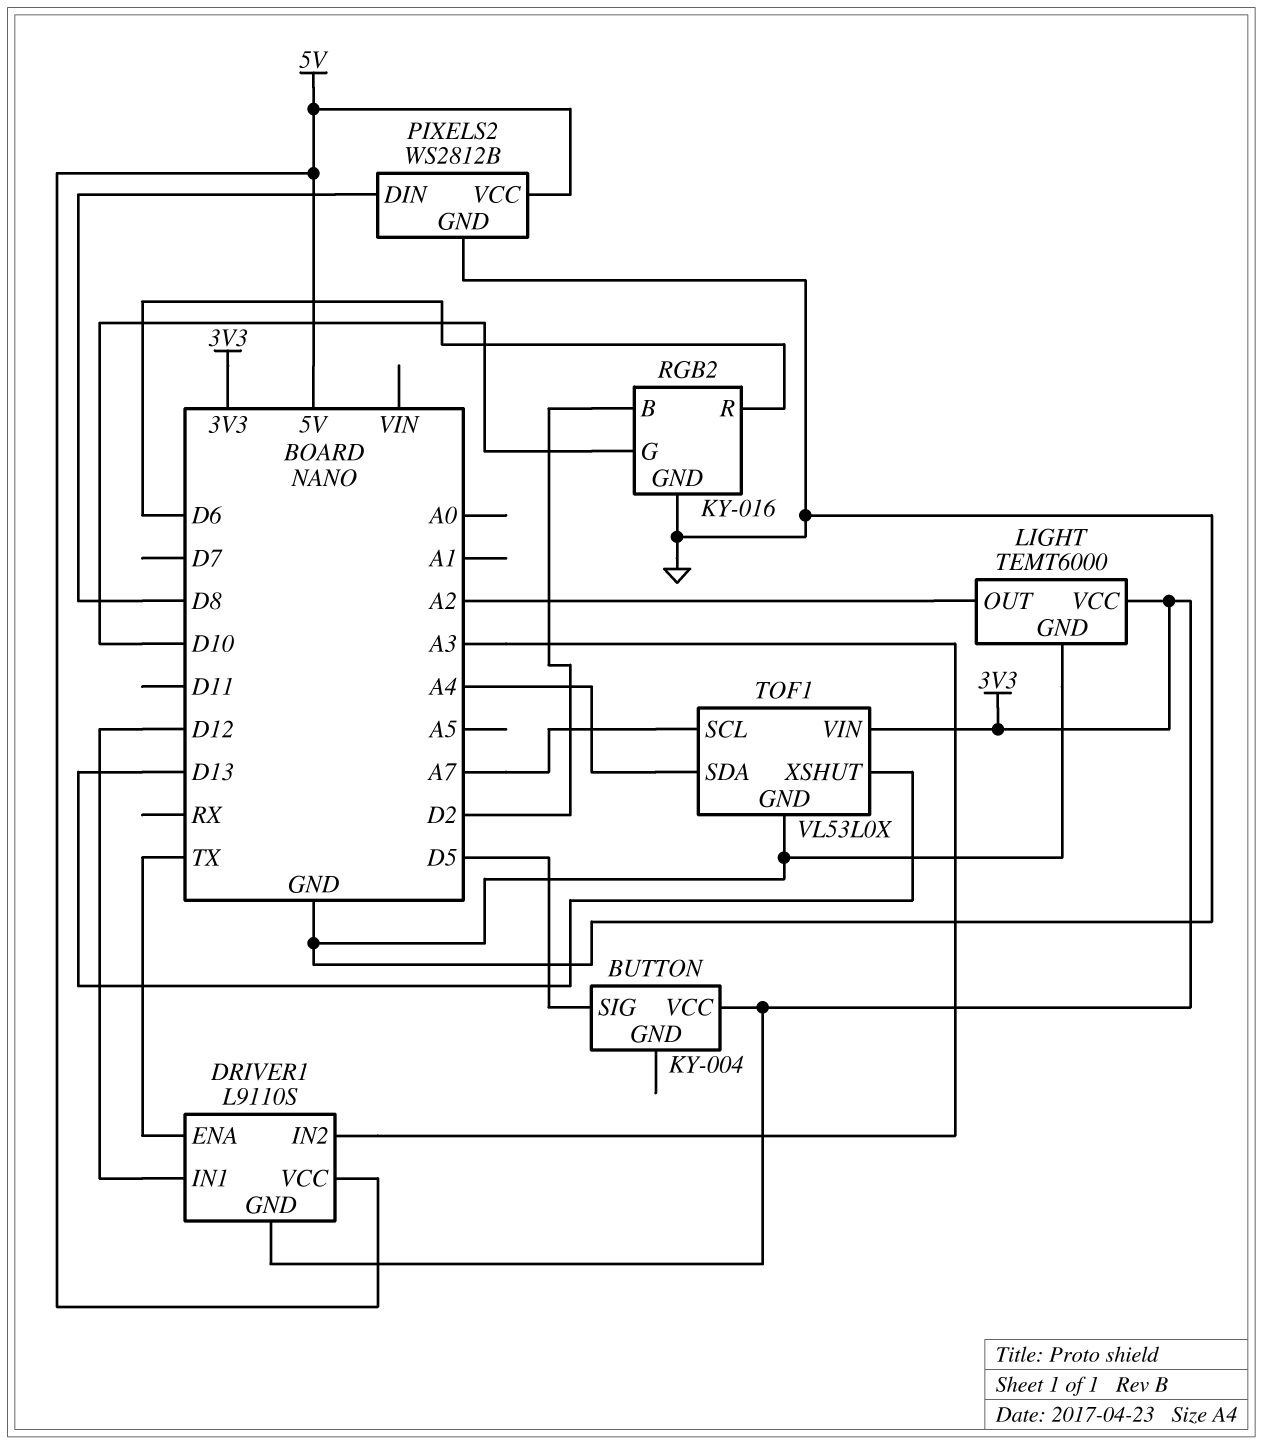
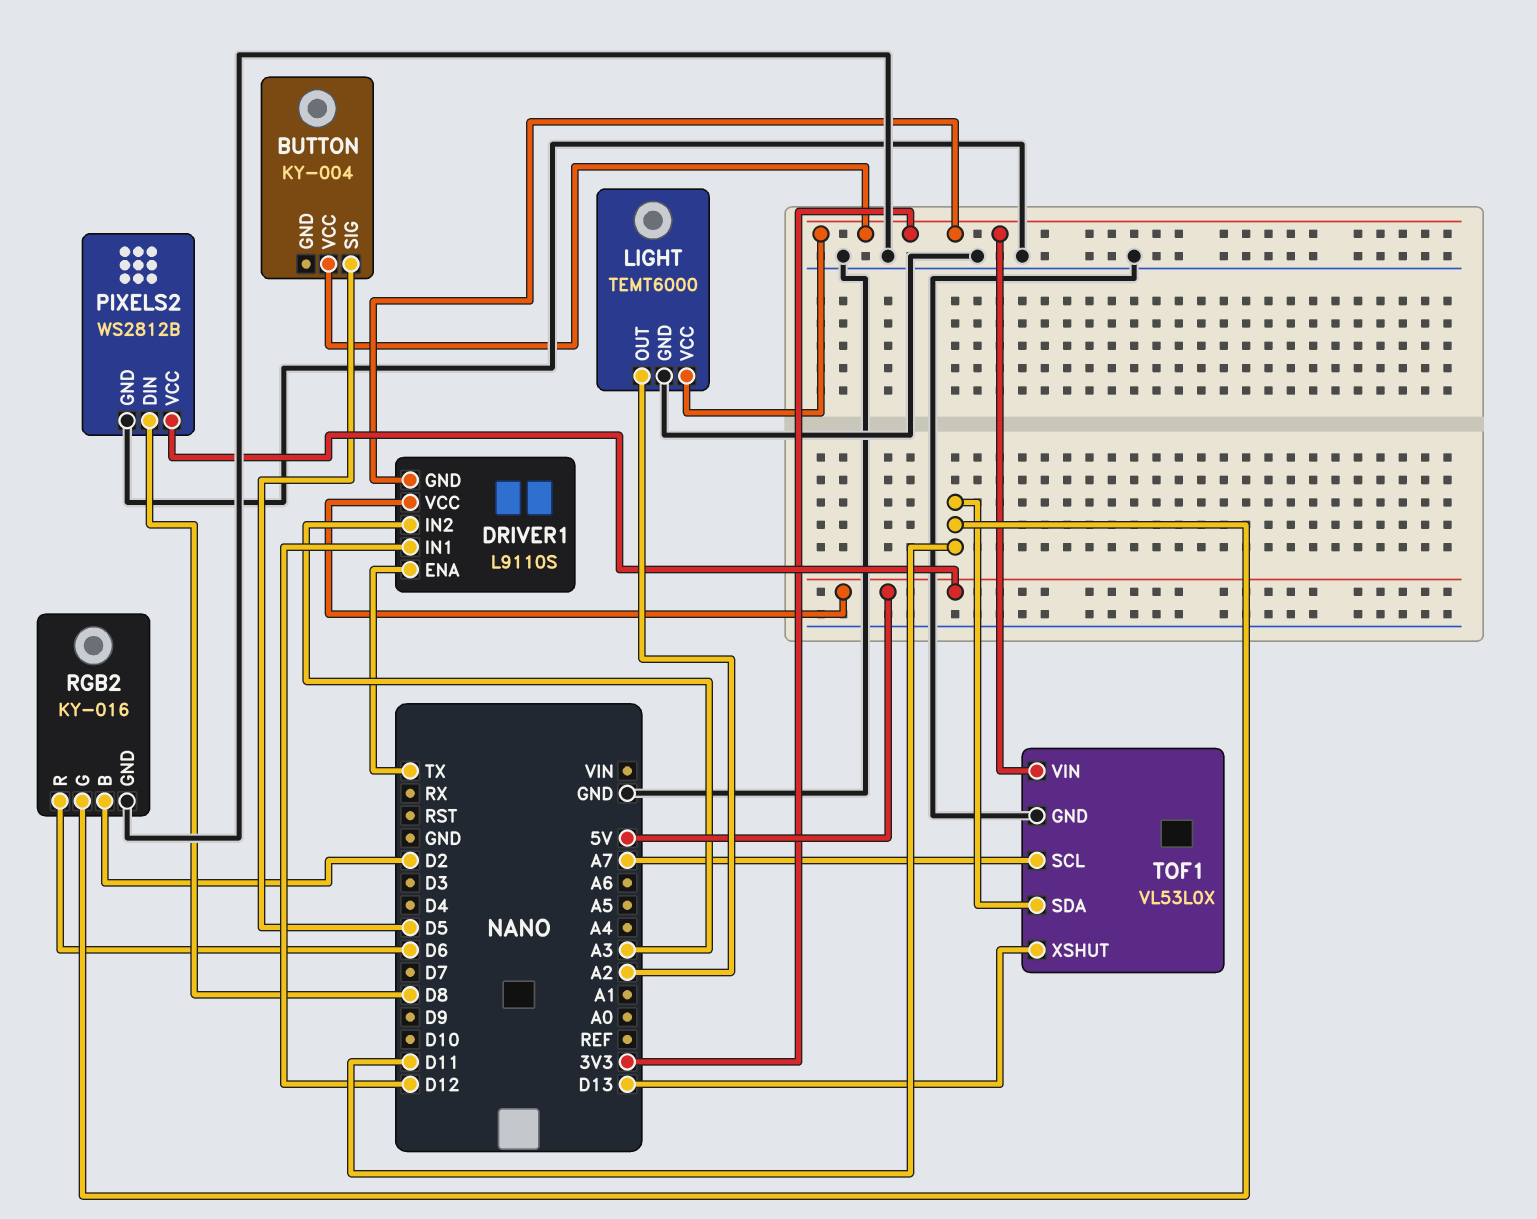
RGB2 pin G: D10 -> D11
TOF1 pin SDA: A4 -> D11

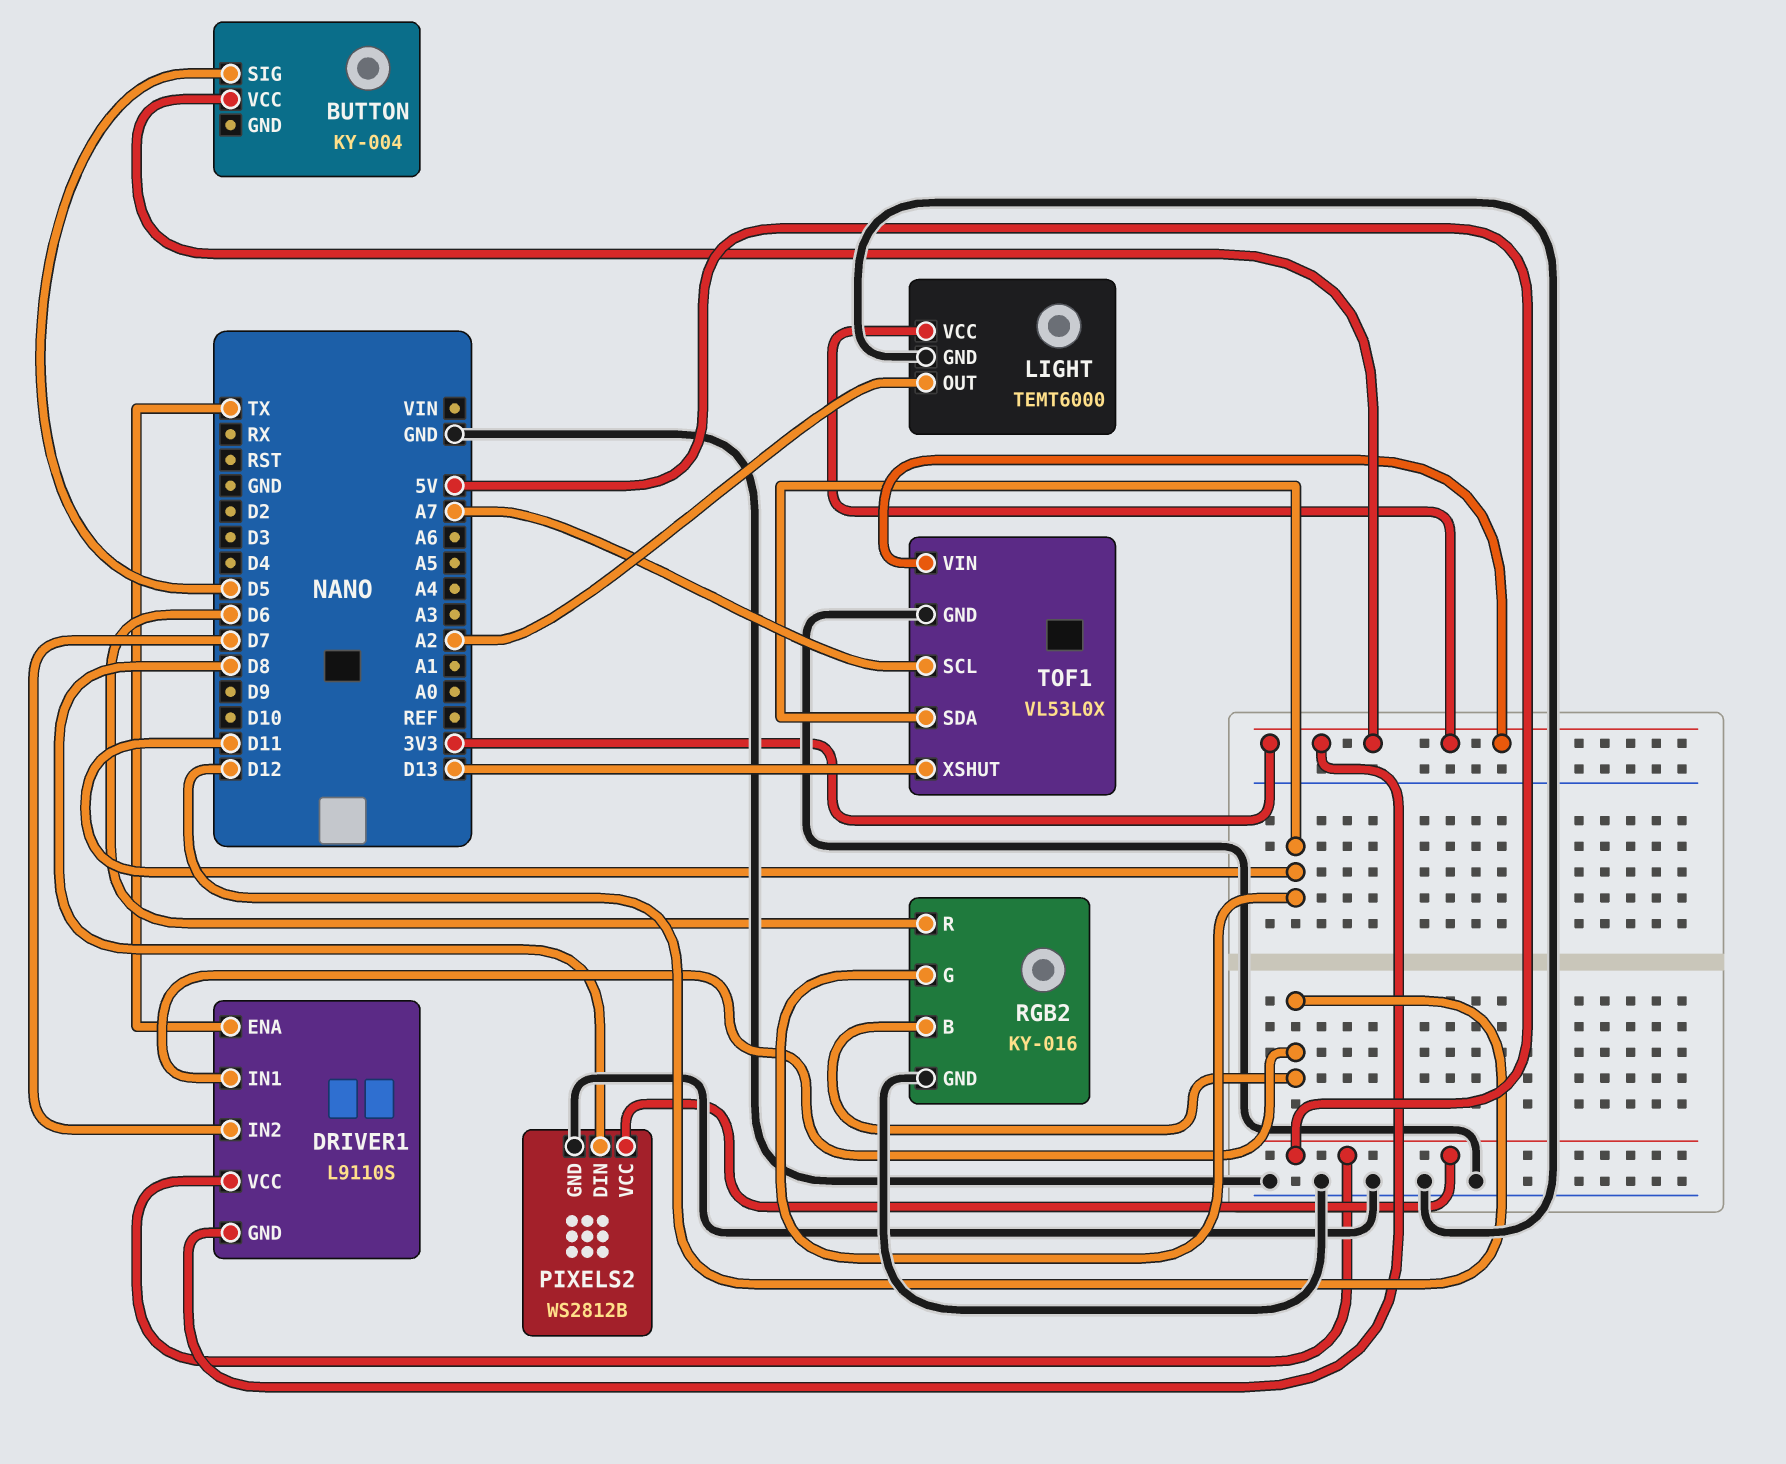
DRIVER1 pin IN2: A3 -> D7
RGB2 pin B: D2 -> D12

